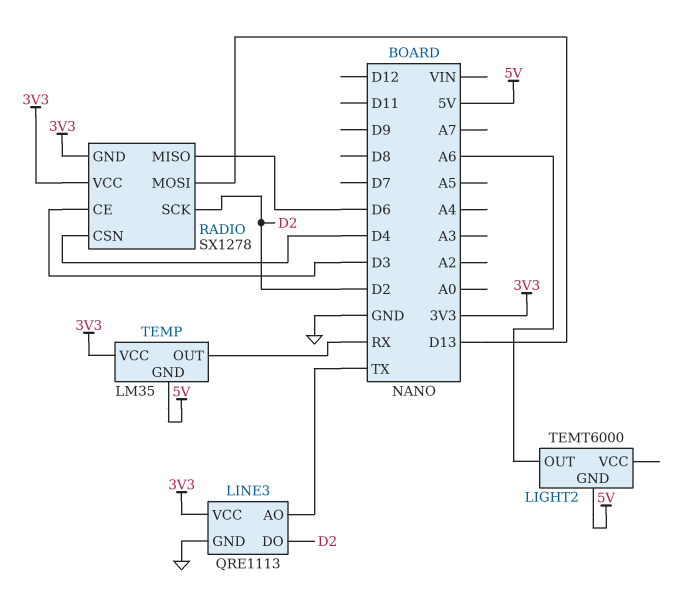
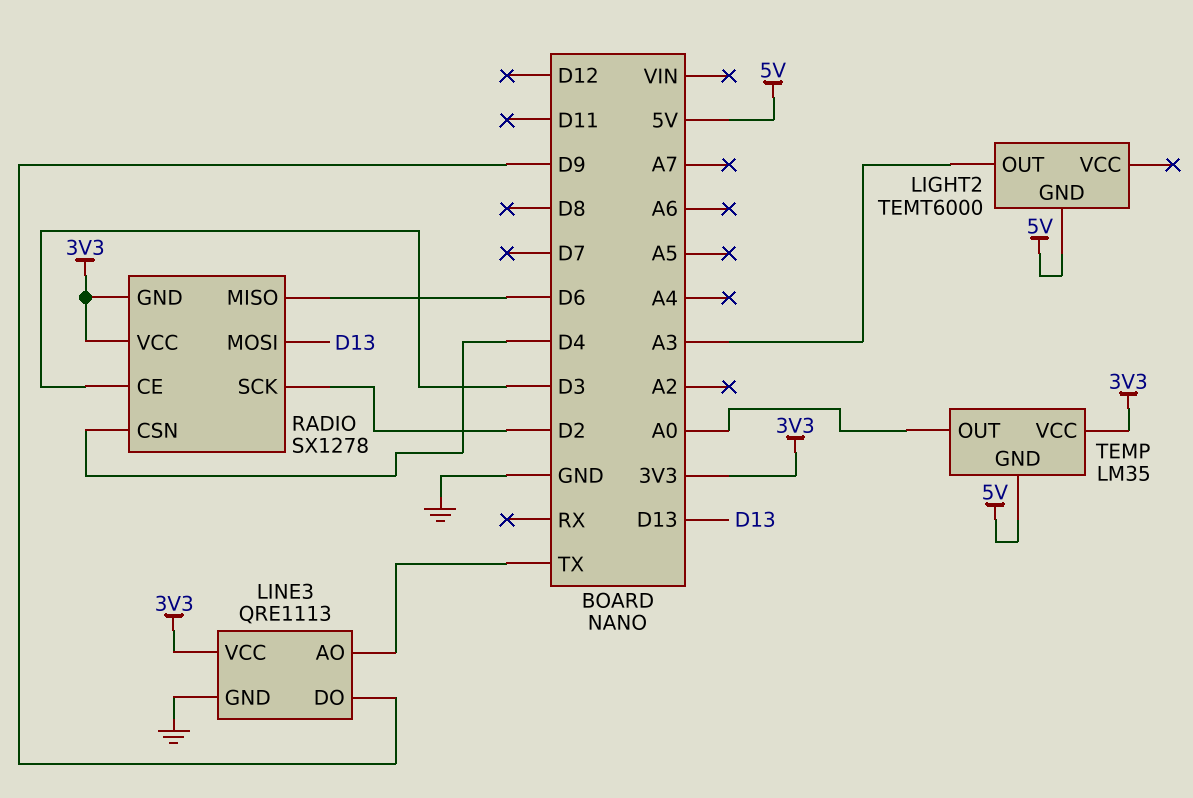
LIGHT2 pin OUT: A6 -> A3
LINE3 pin DO: D2 -> D9
TEMP pin OUT: RX -> A0

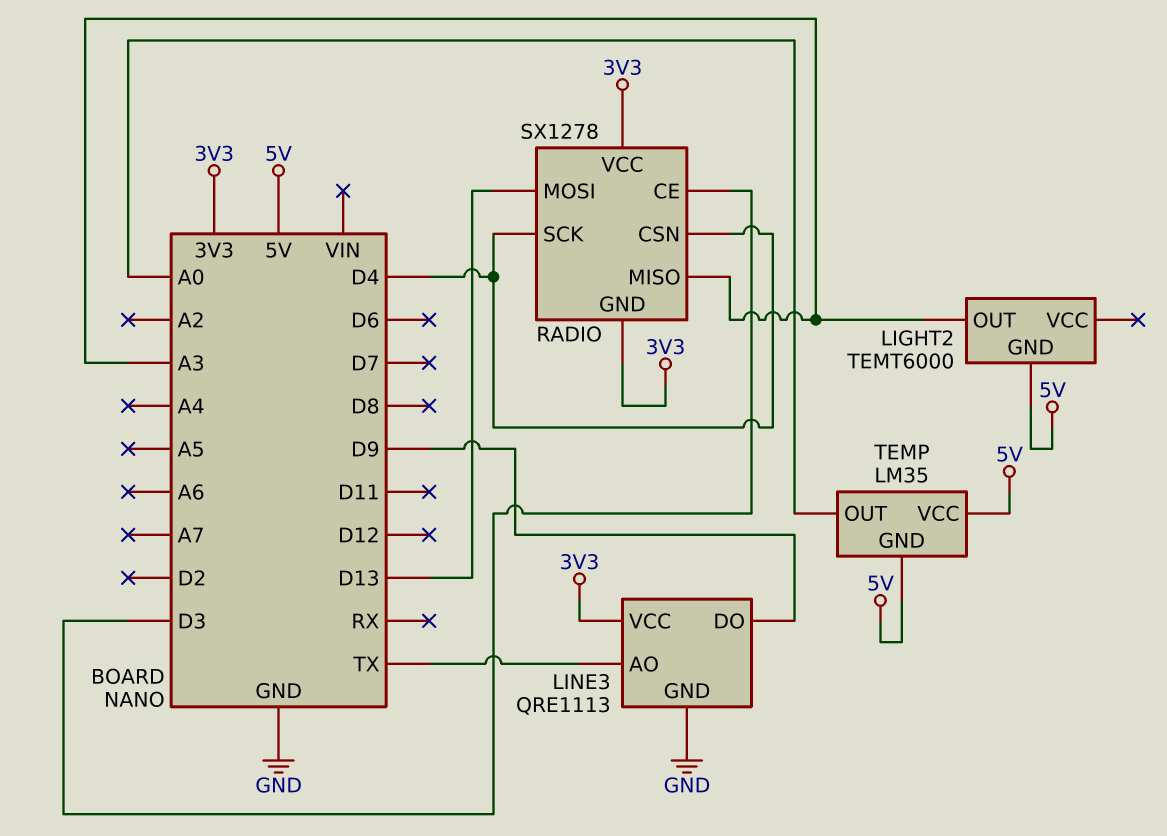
RADIO pin MISO: D6 -> A3
RADIO pin SCK: D2 -> D4
TEMP pin VCC: 3V3 -> 5V

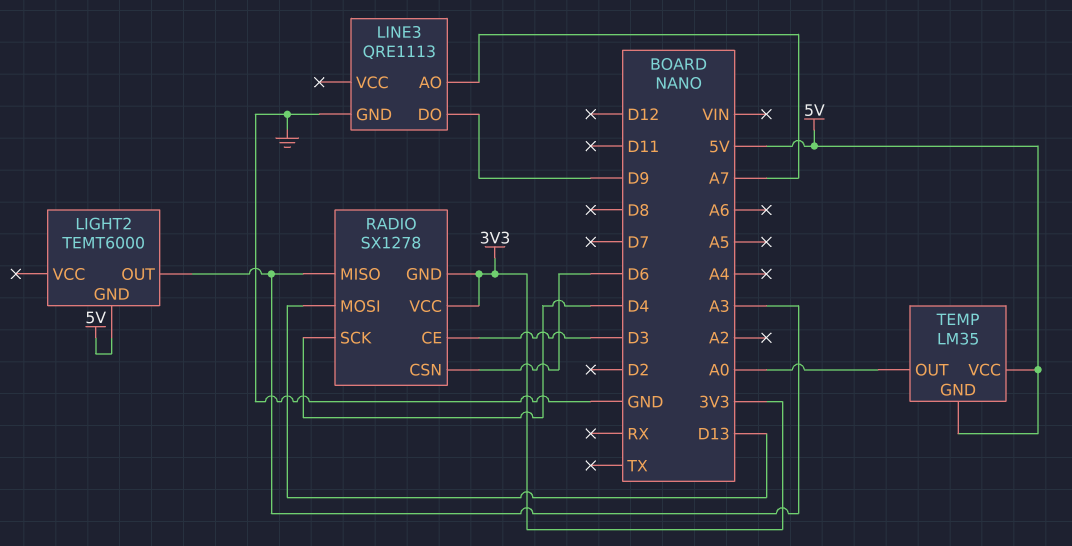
LINE3 pin AO: TX -> A7
LINE3 pin VCC: 3V3 -> none
RADIO pin CSN: D4 -> D6

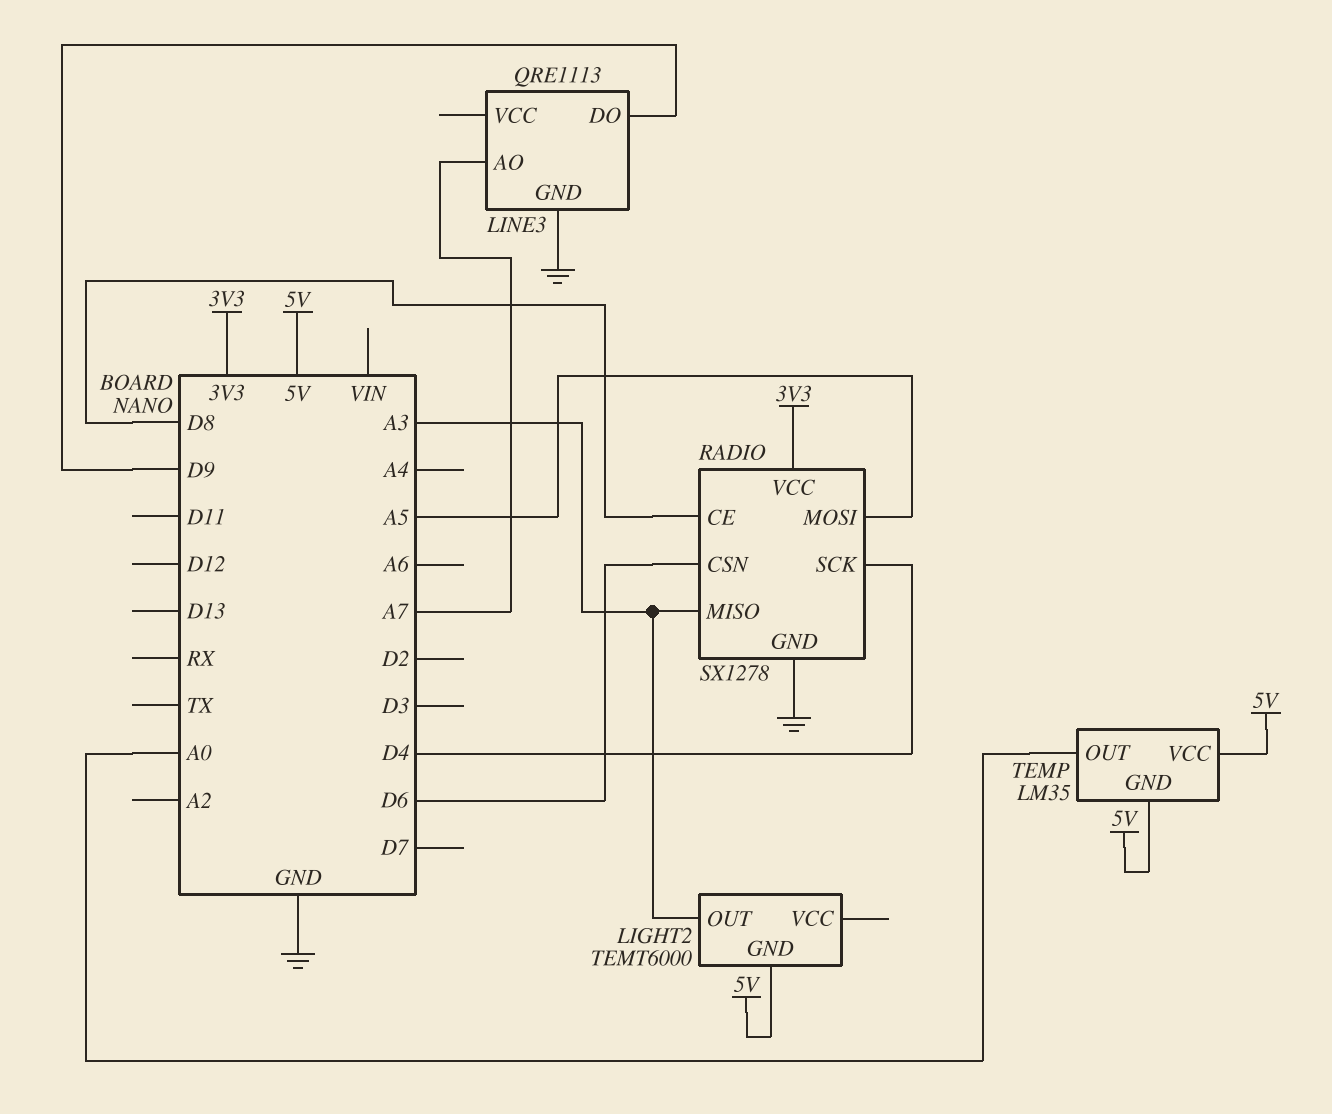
RADIO pin CE: D3 -> D8
RADIO pin GND: 3V3 -> GND
RADIO pin MOSI: D13 -> A5

